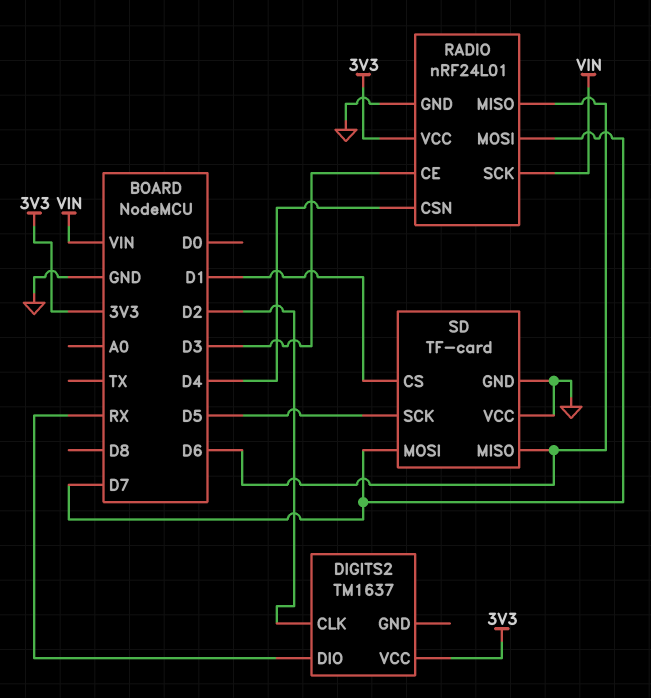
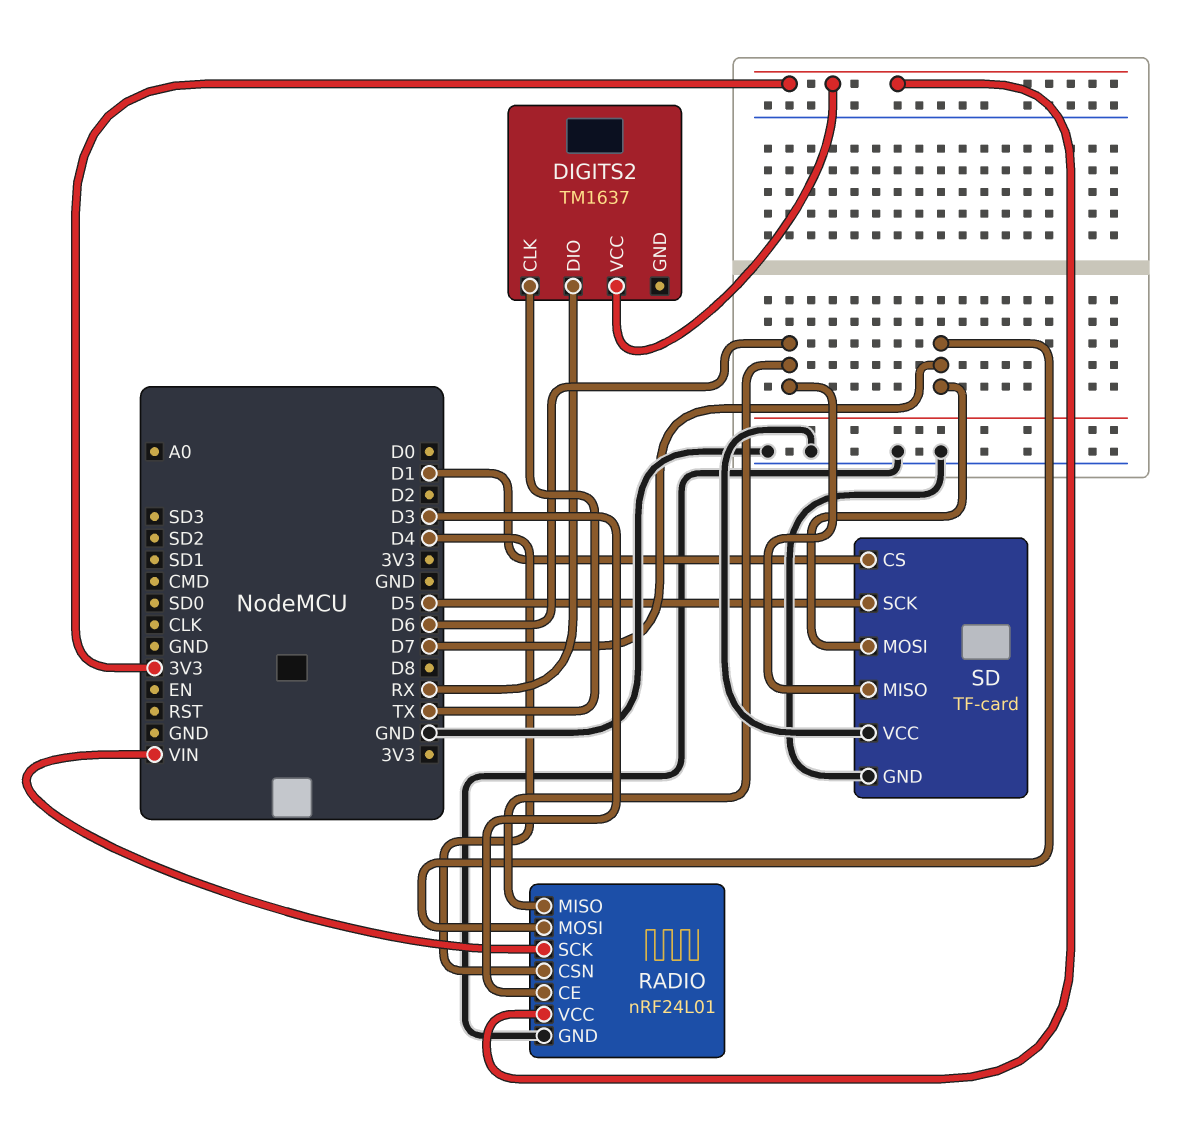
DIGITS2 pin CLK: D2 -> TX

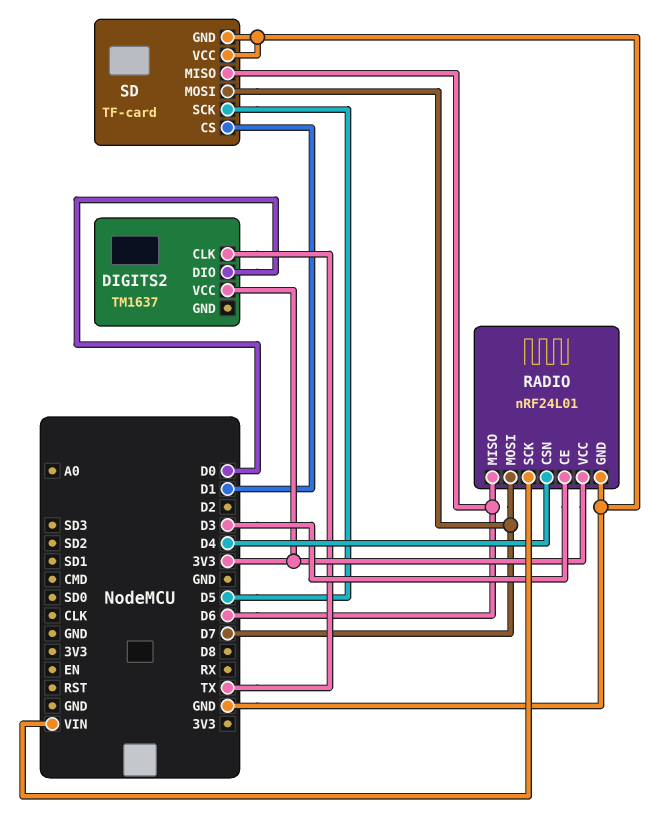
DIGITS2 pin DIO: RX -> D0

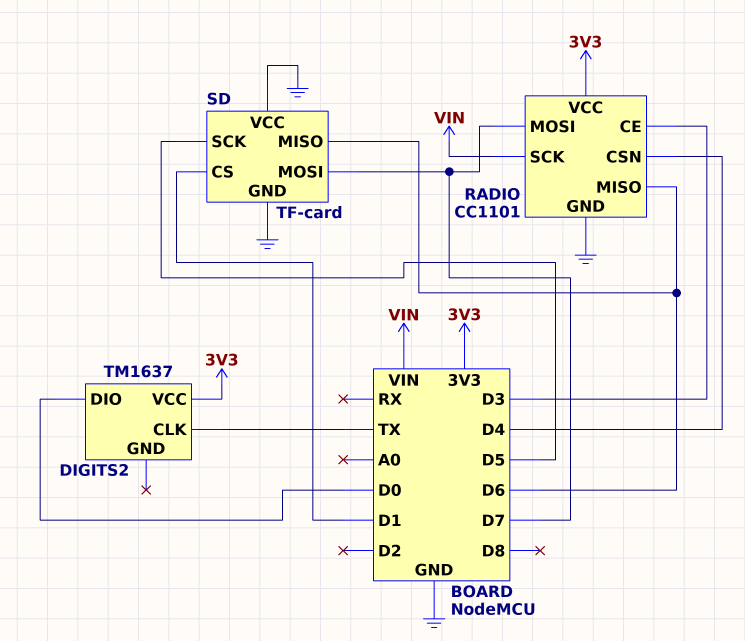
RADIO: nRF24L01 -> CC1101

